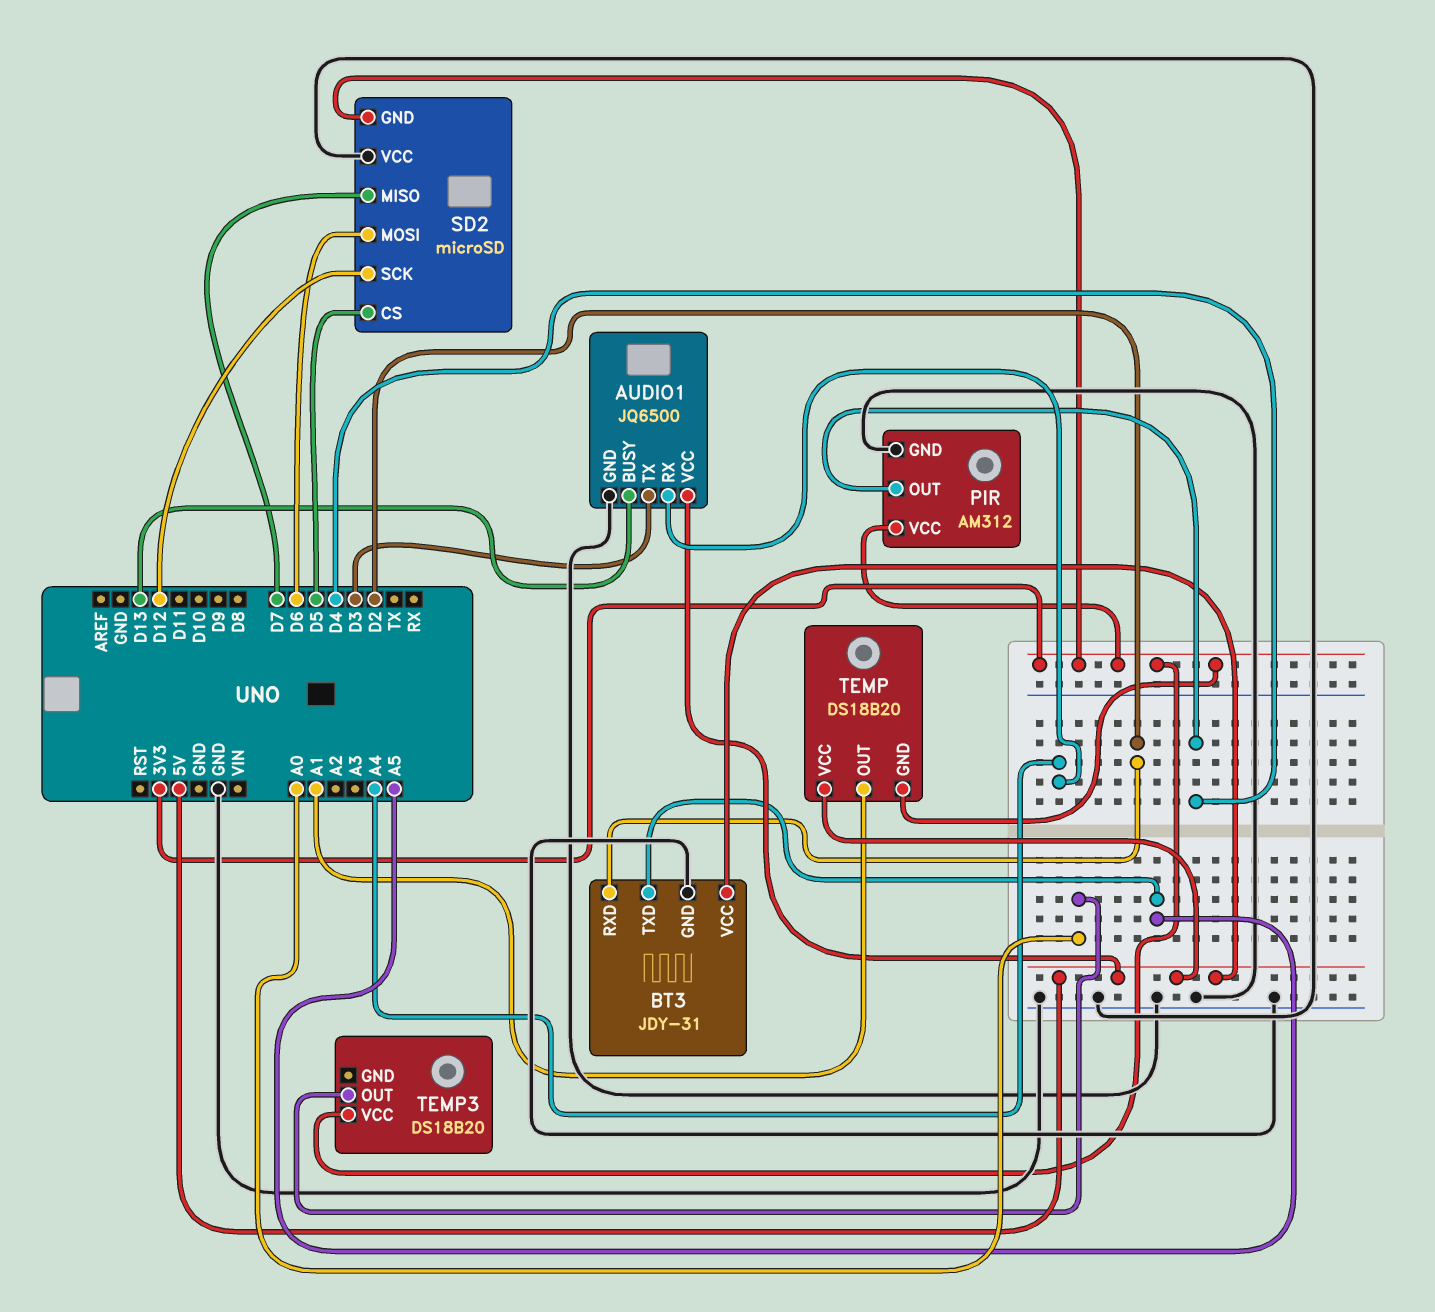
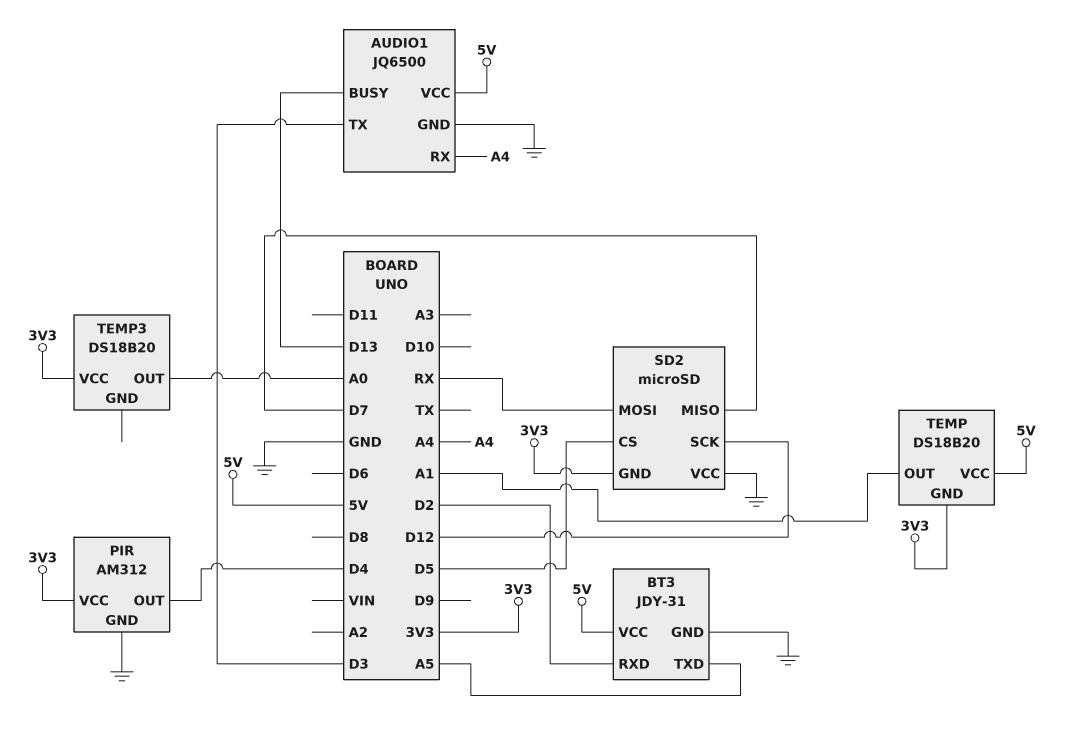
SD2 pin MOSI: D6 -> RX

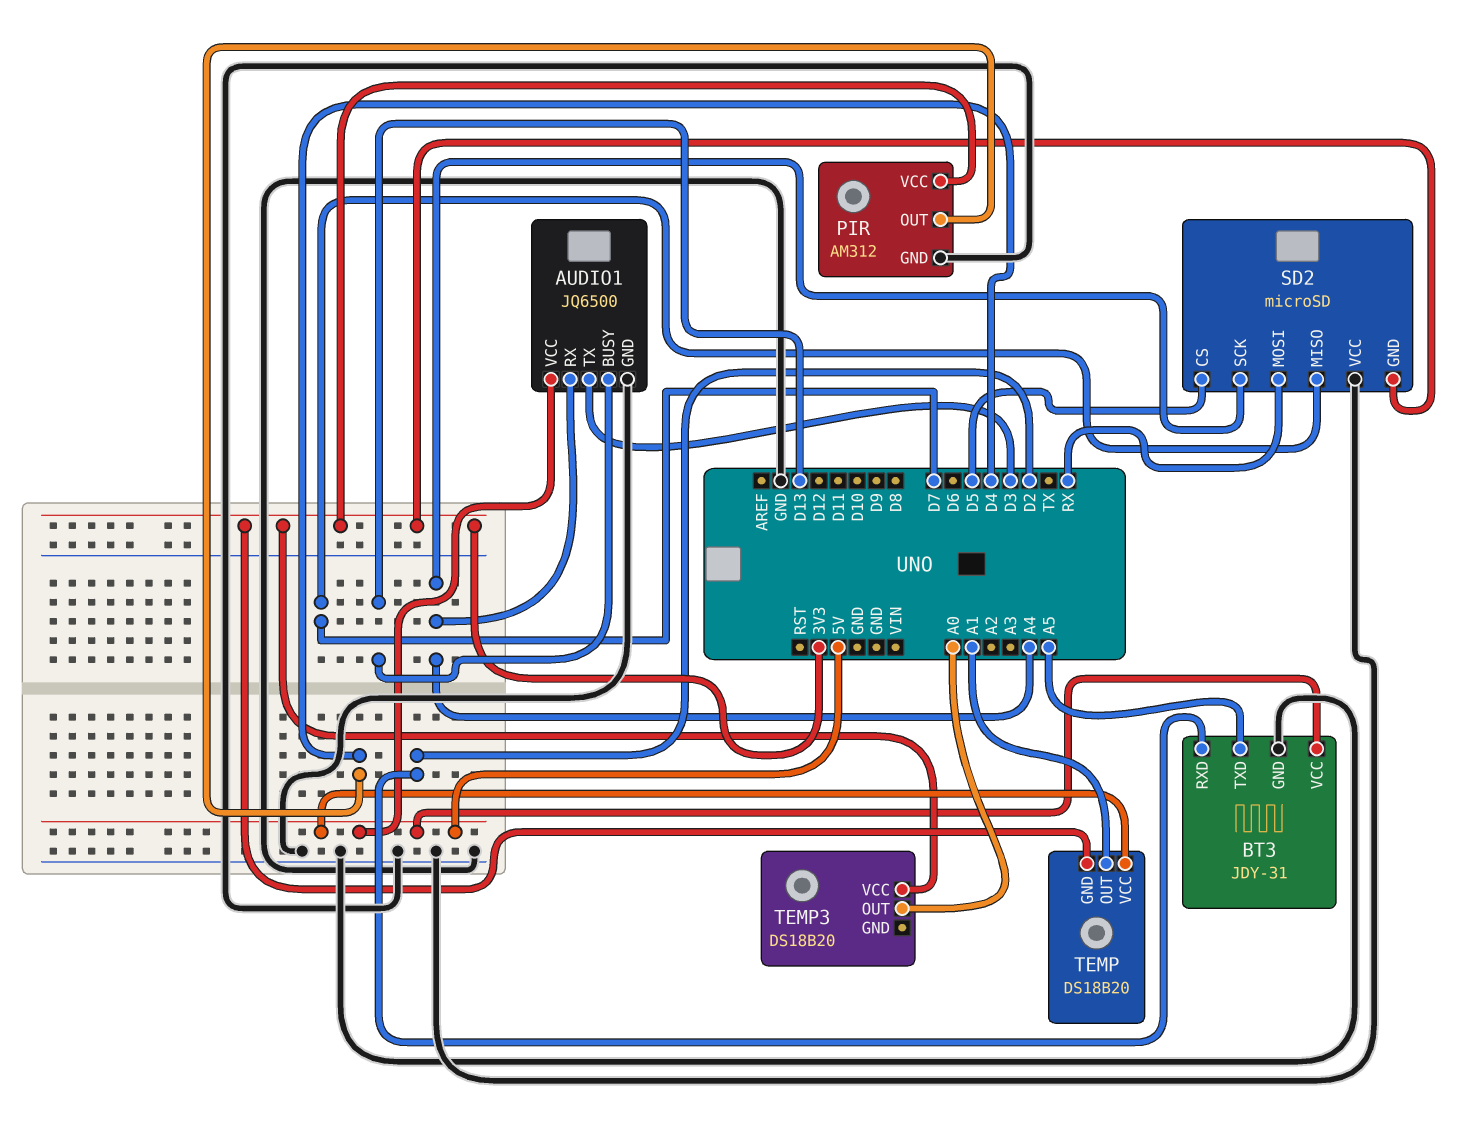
SD2 pin SCK: D12 -> A4

